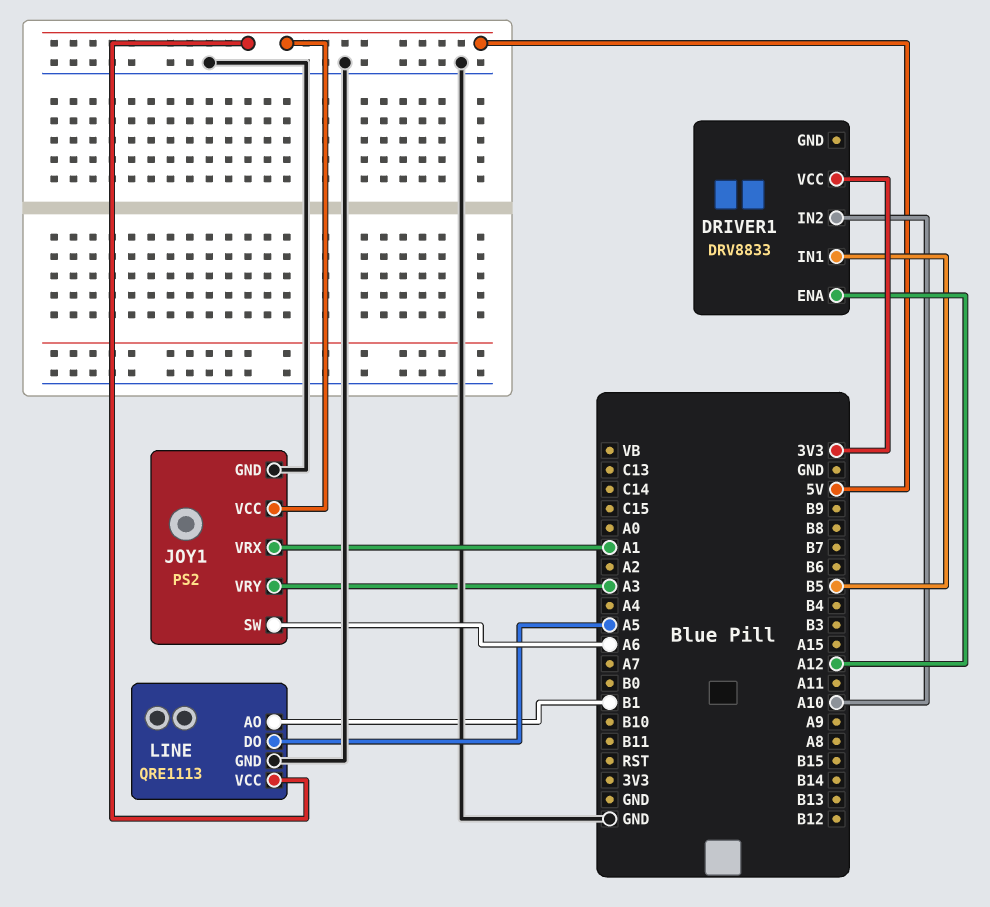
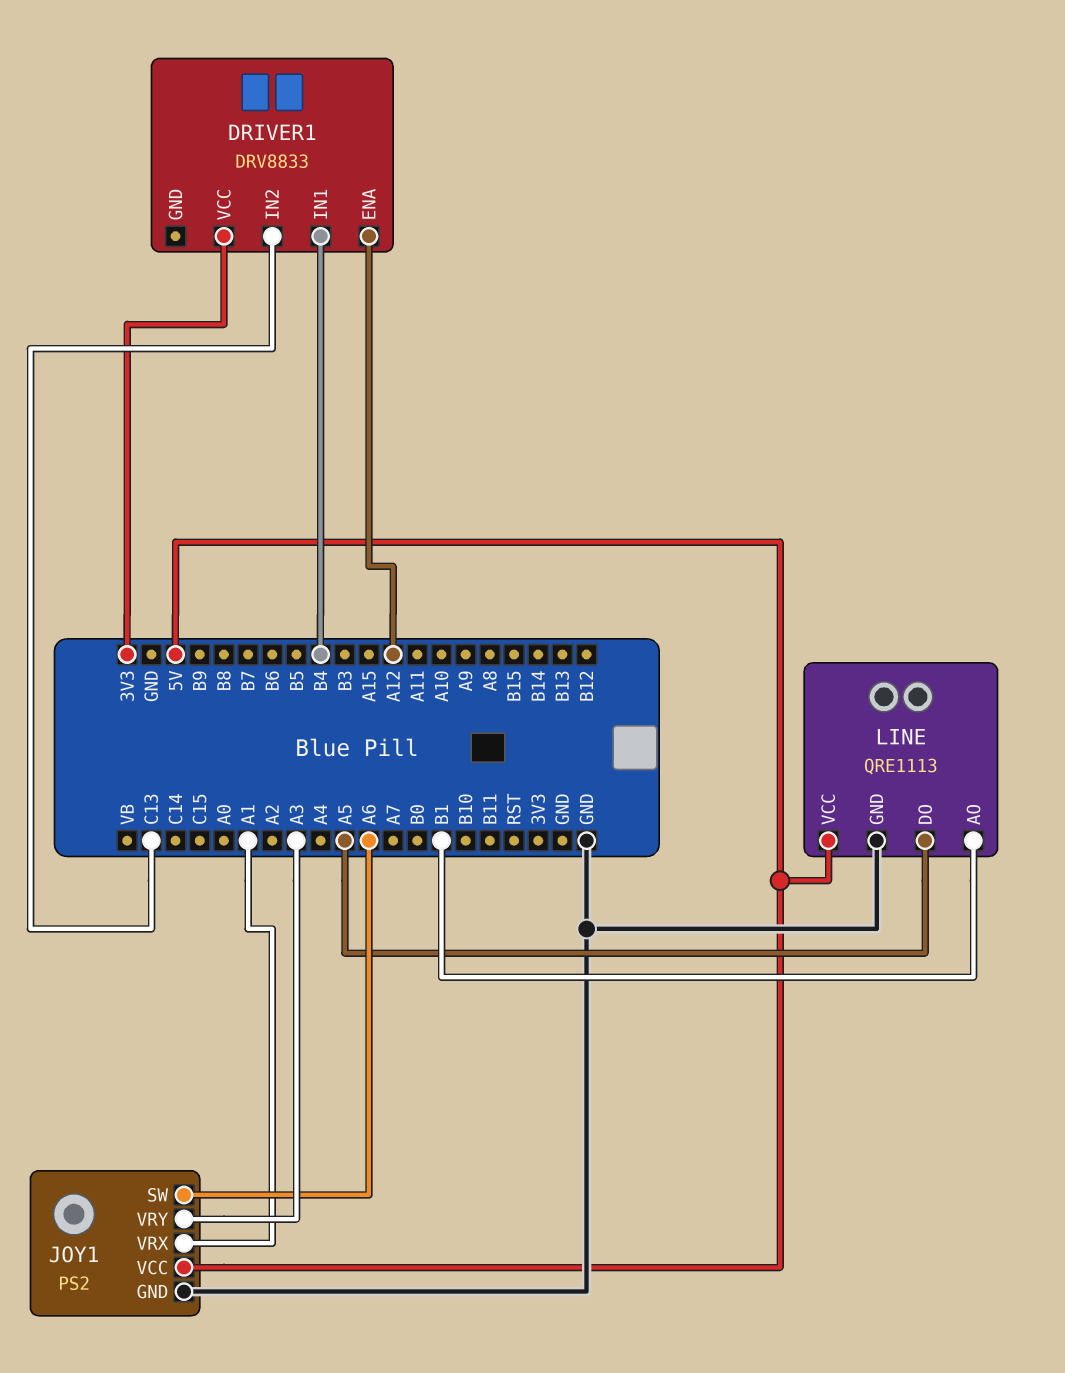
DRIVER1 pin IN1: B5 -> B4
DRIVER1 pin IN2: A10 -> C13

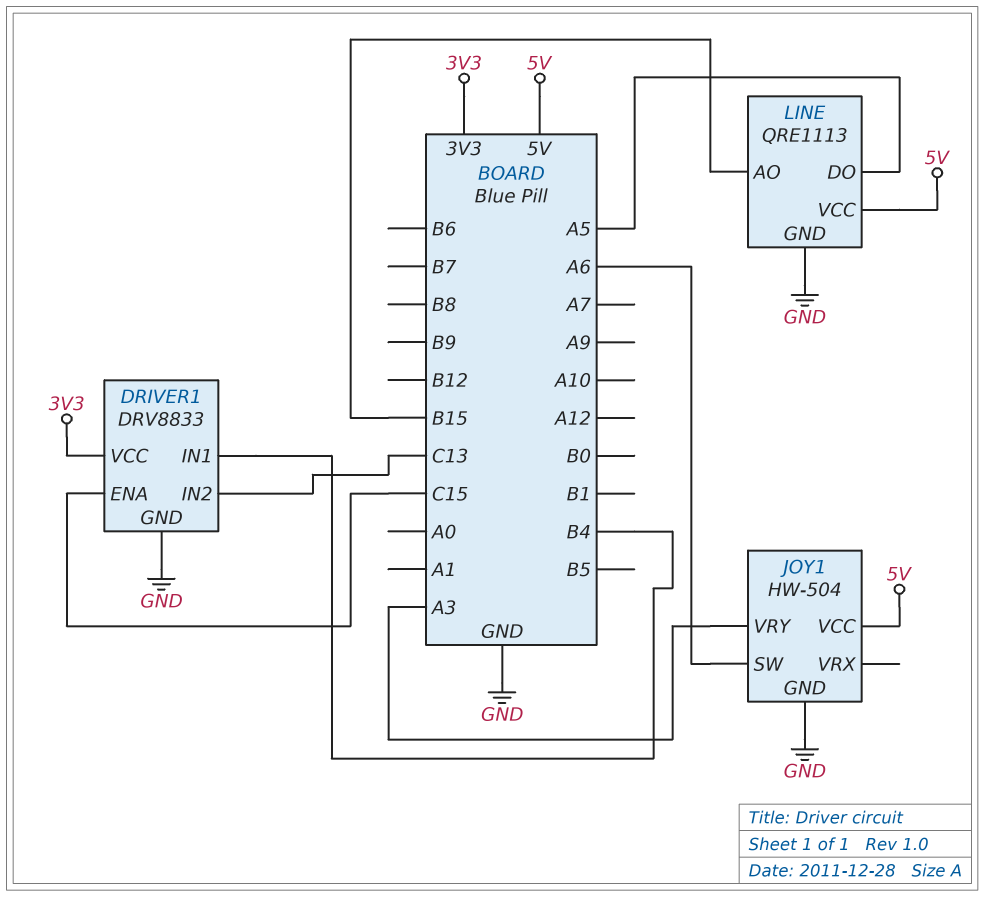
DRIVER1 pin ENA: A12 -> C15
DRIVER1 pin GND: none -> GND
JOY1: PS2 -> HW-504
JOY1 pin VRX: A1 -> none
LINE pin AO: B1 -> B15

